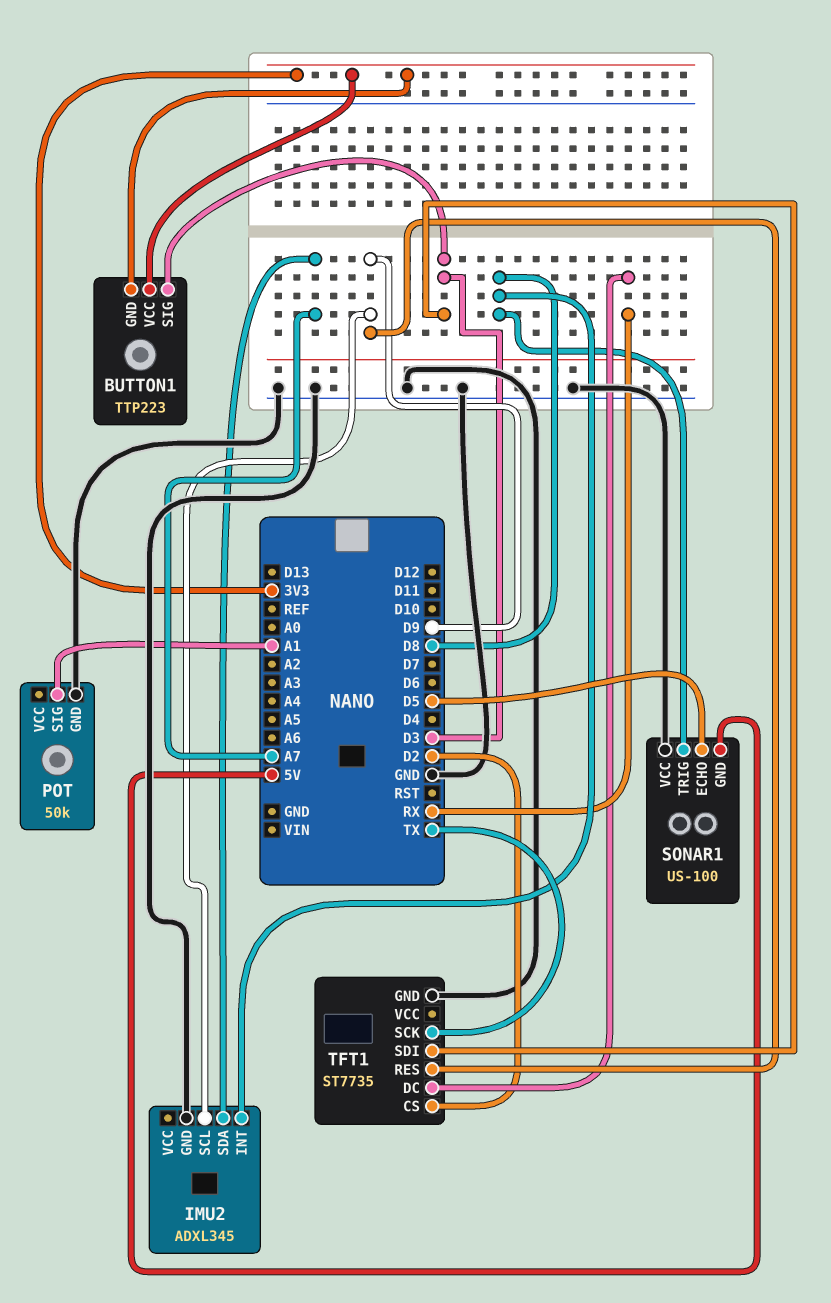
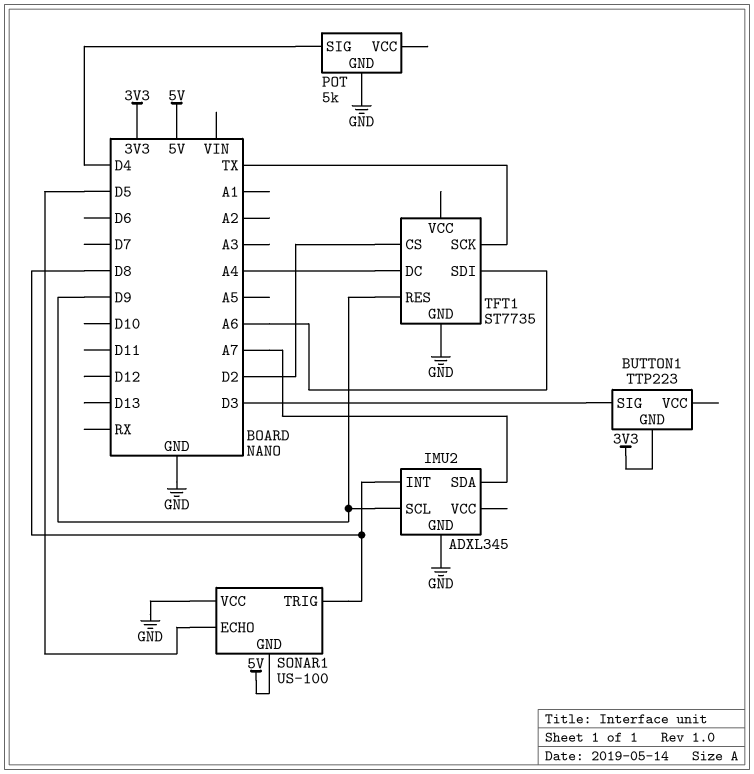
BUTTON1 pin VCC: 3V3 -> none
POT: 50k -> 5k
POT pin SIG: A1 -> D4
TFT1 pin DC: RX -> A4
TFT1 pin SDI: D3 -> A6

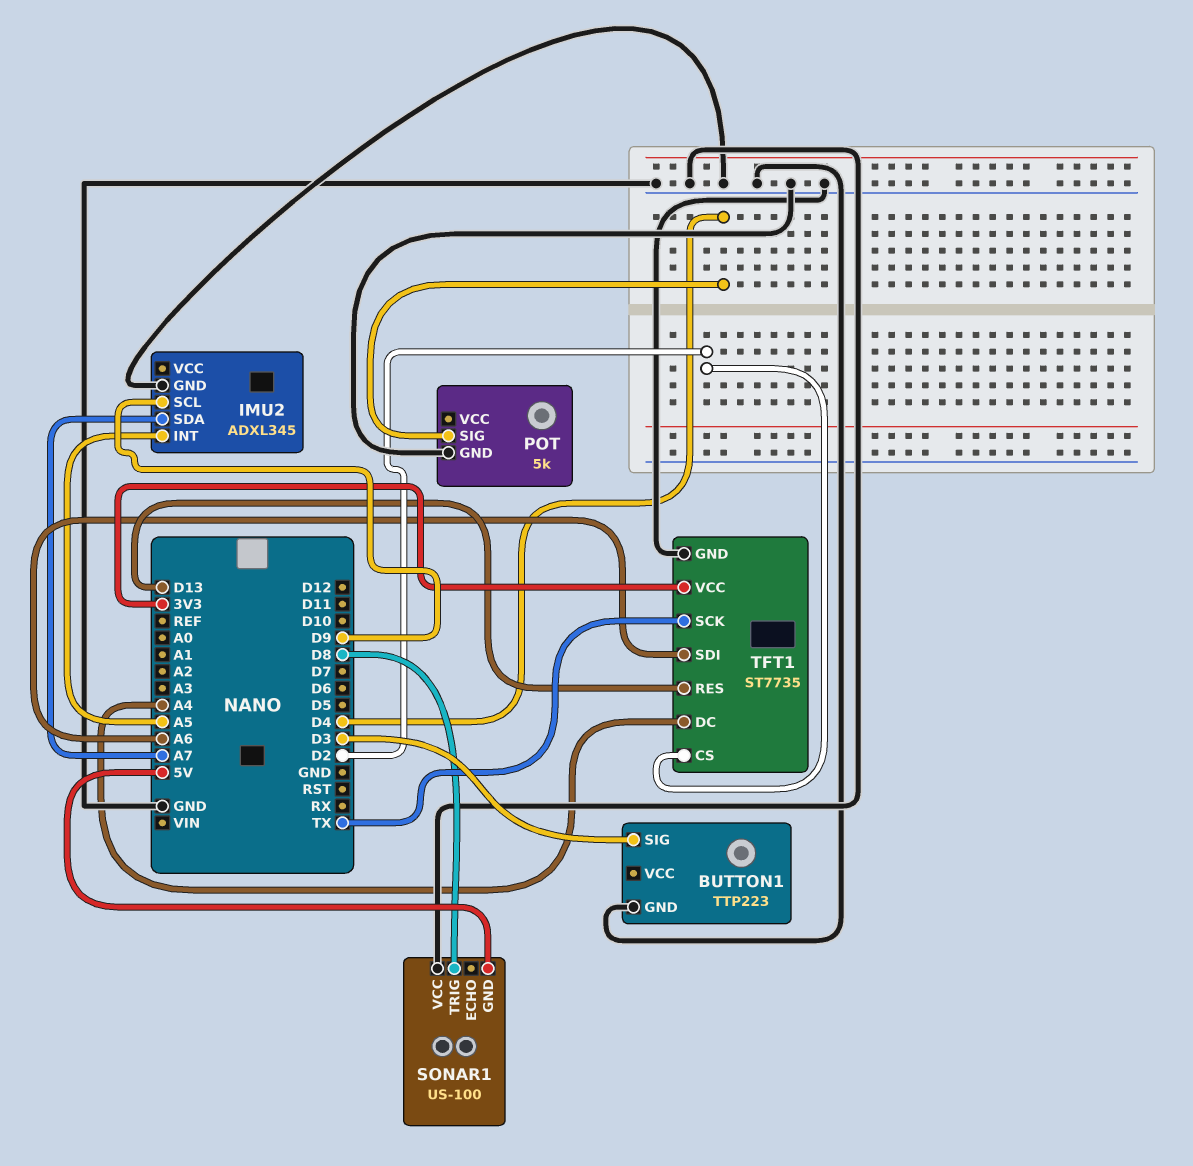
BUTTON1 pin GND: 3V3 -> GND
IMU2 pin INT: D8 -> A5
SONAR1 pin ECHO: D5 -> none
TFT1 pin RES: D9 -> D13
TFT1 pin VCC: none -> 3V3

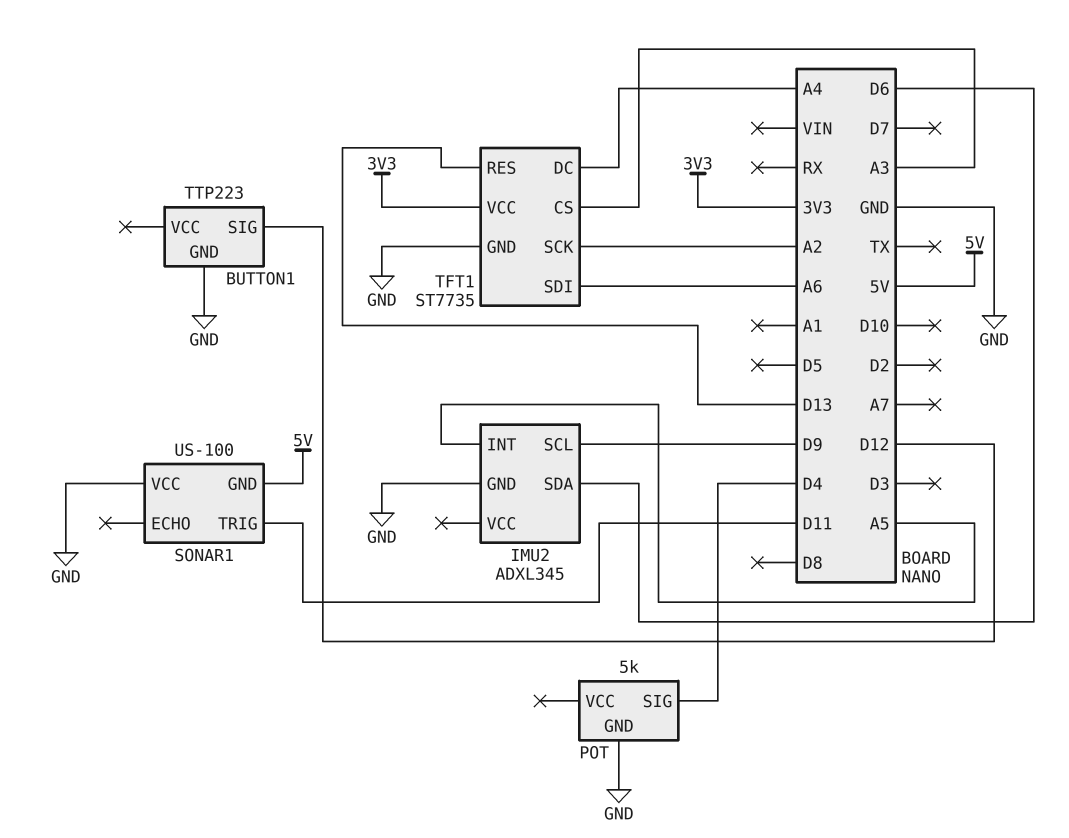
BUTTON1 pin SIG: D3 -> D12
IMU2 pin SDA: A7 -> D6
SONAR1 pin TRIG: D8 -> D11
TFT1 pin CS: D2 -> A3
TFT1 pin SCK: TX -> A2

